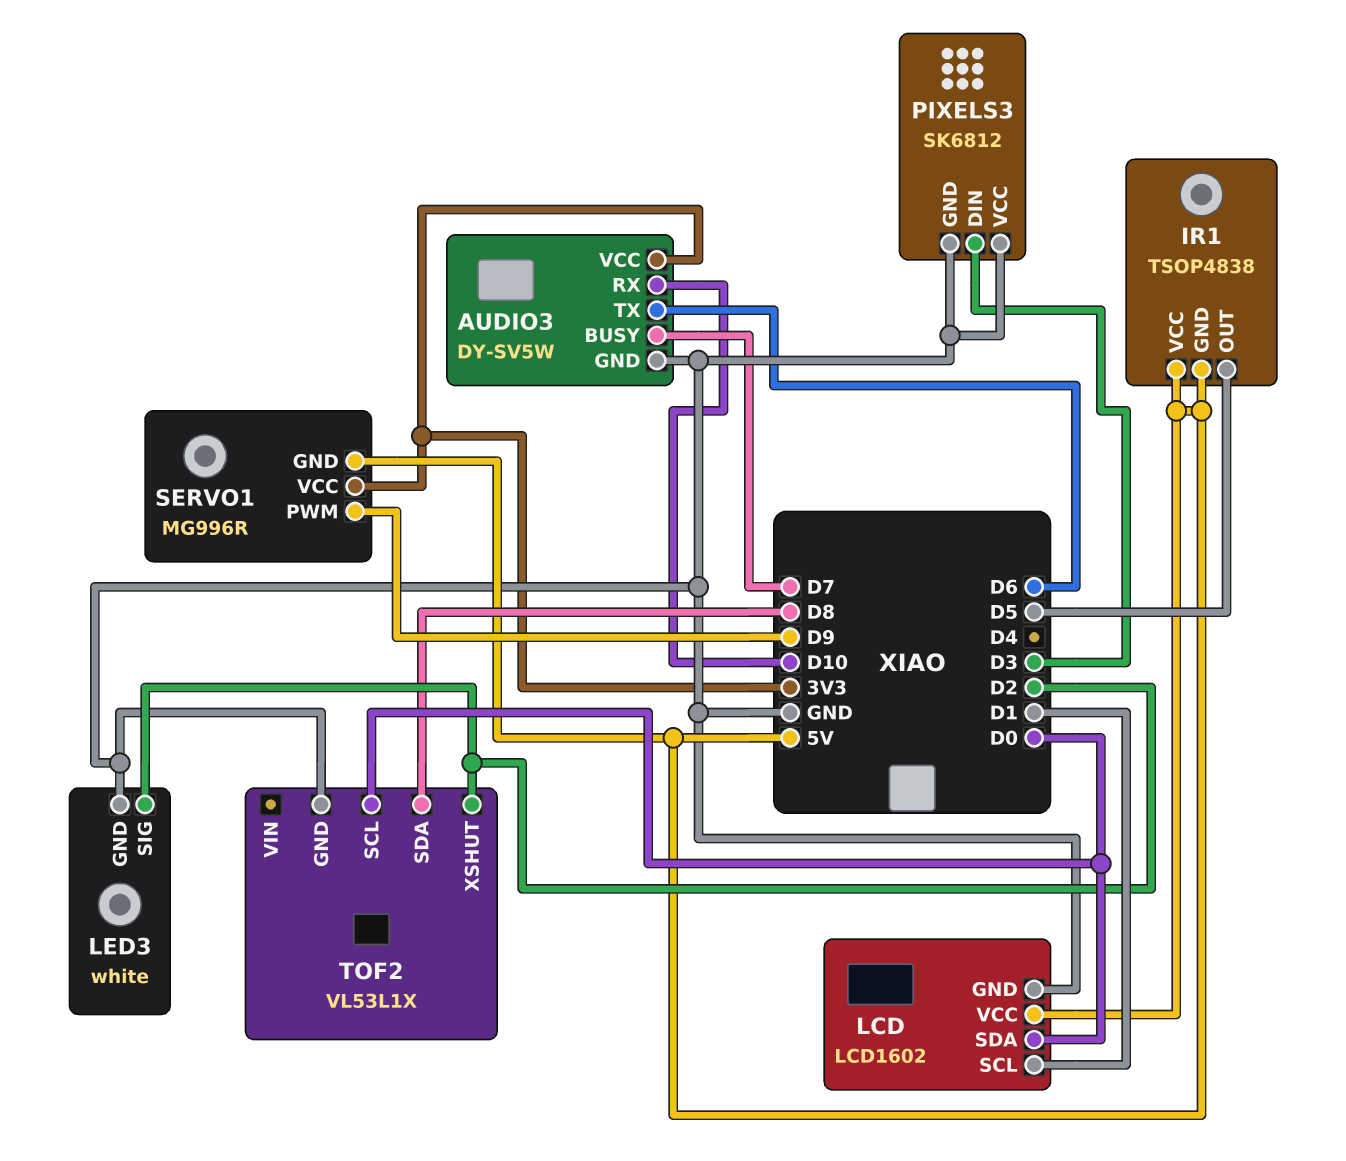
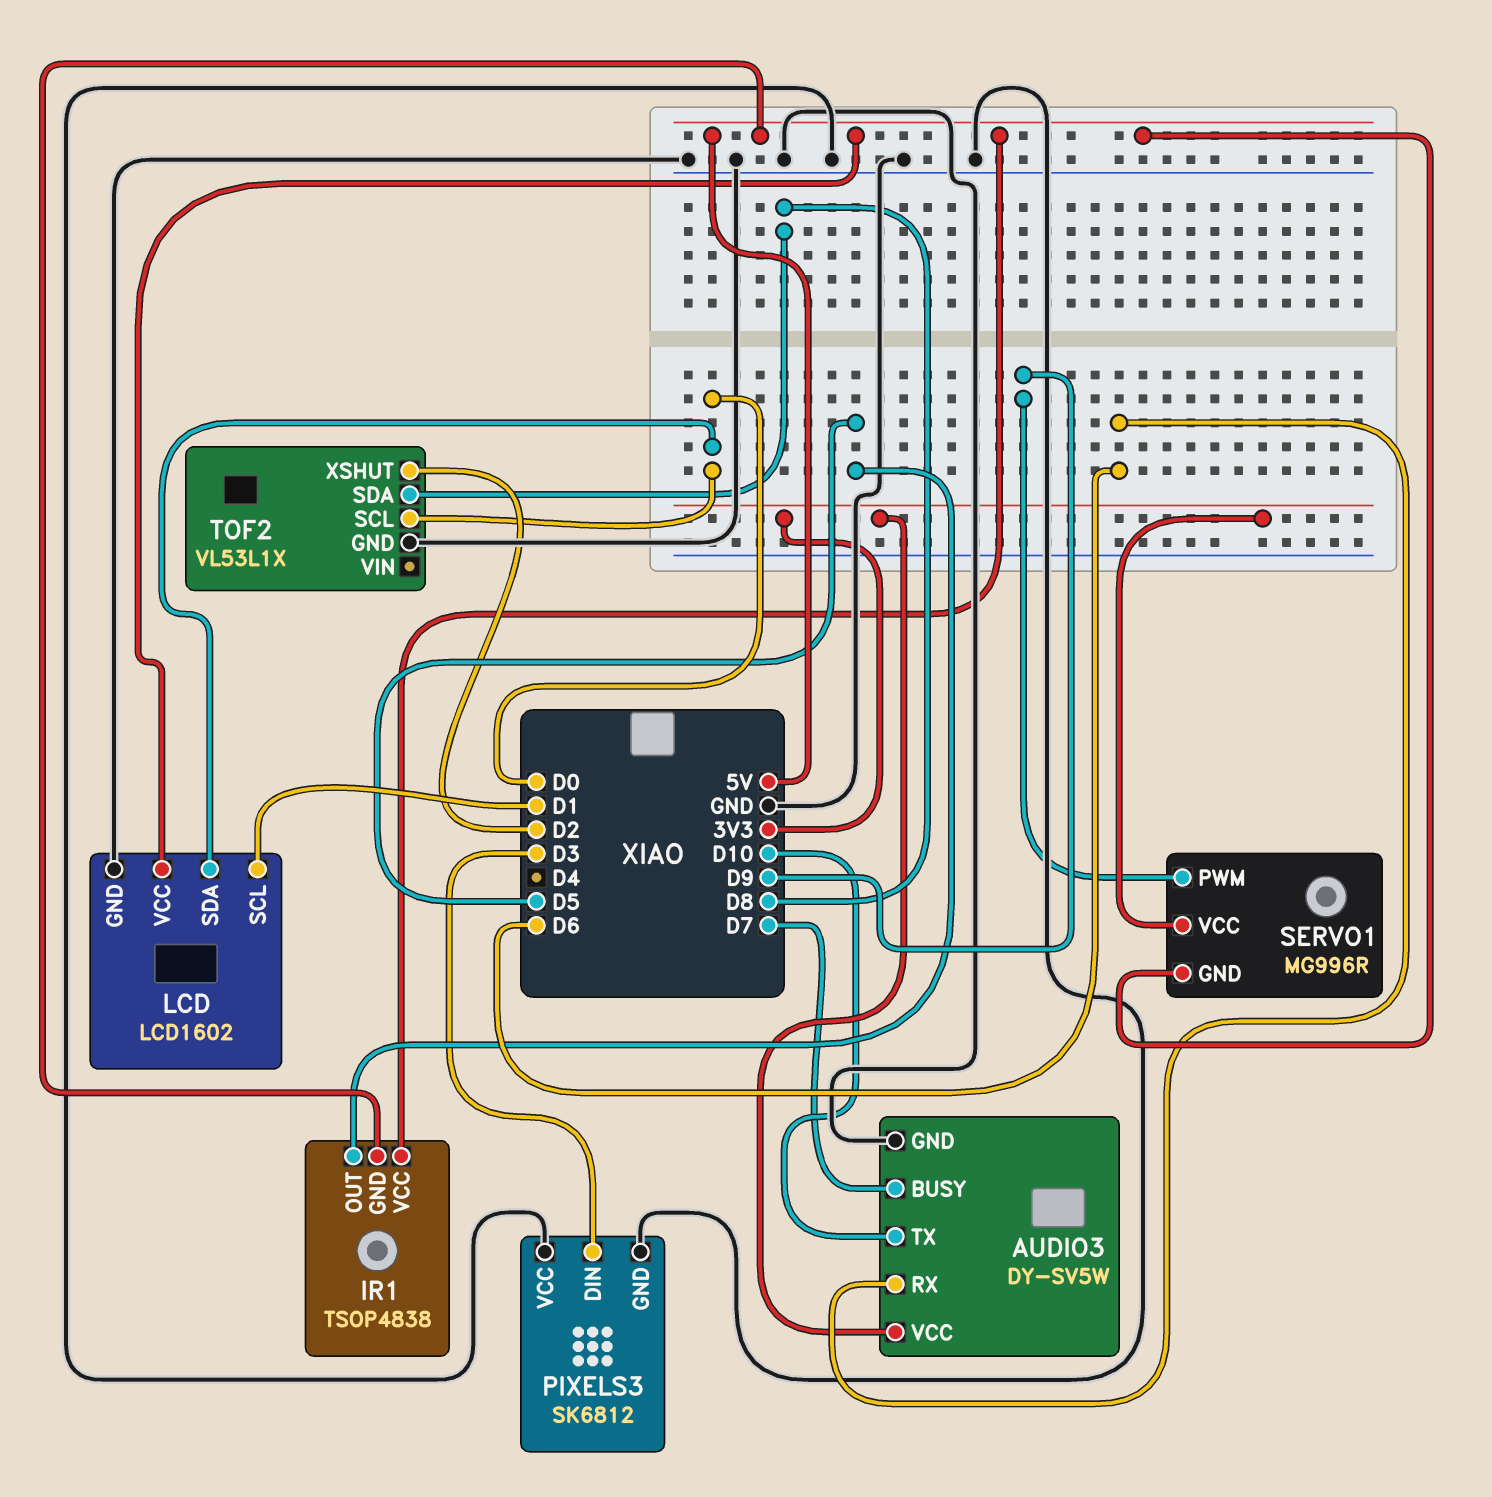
AUDIO3 pin RX: D10 -> D6
AUDIO3 pin TX: D6 -> D10
LED3: white -> none
LED3 pin GND: GND -> none
LED3 pin SIG: D2 -> none

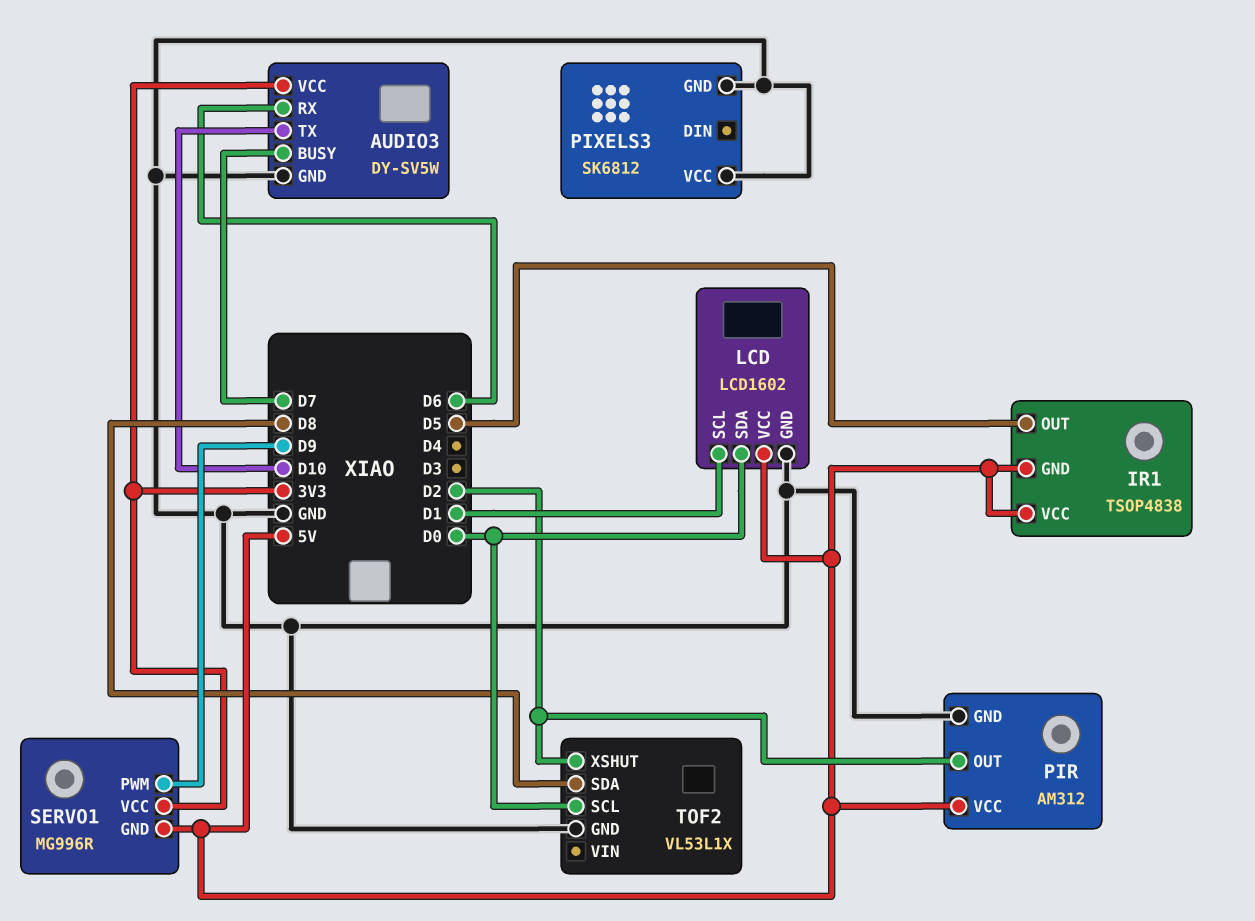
PIR: none -> AM312
PIR pin GND: none -> GND
PIR pin OUT: none -> D2
PIR pin VCC: none -> 5V
PIXELS3 pin DIN: D3 -> none

